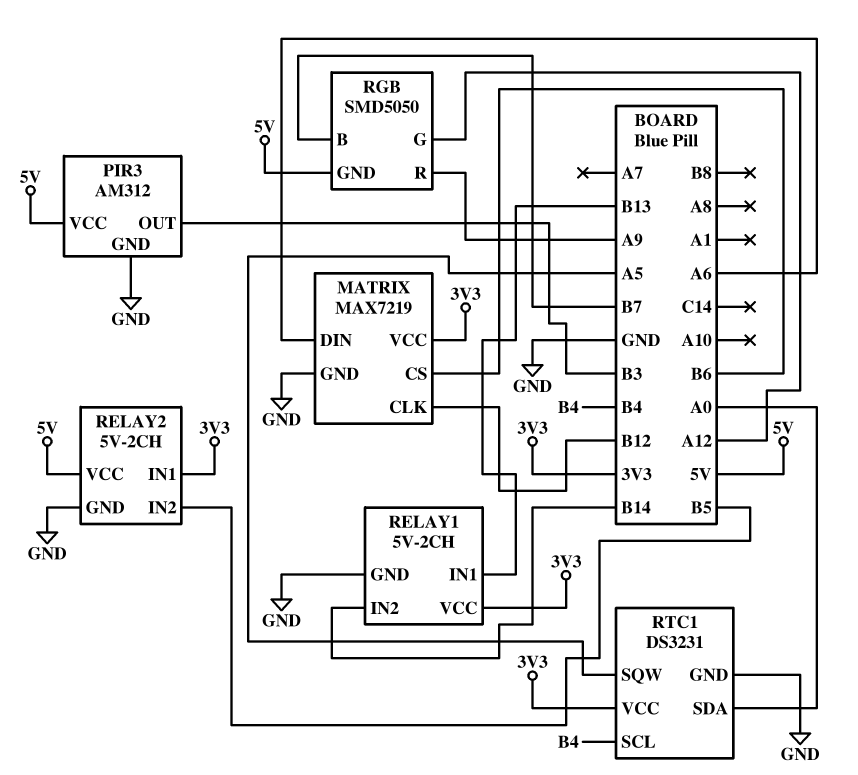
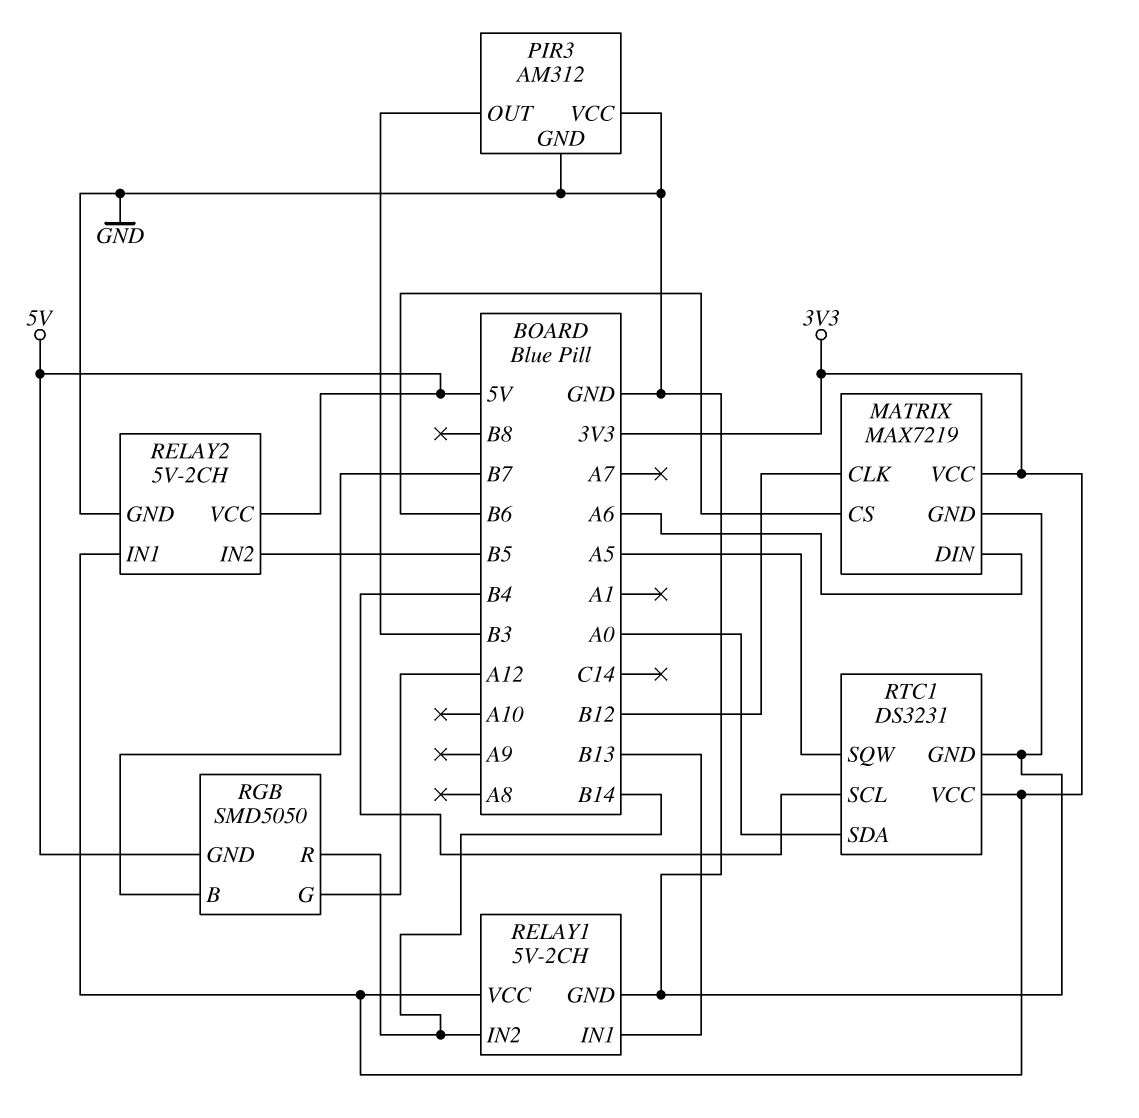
PIR3 pin VCC: 5V -> GND
RGB pin R: A9 -> B14

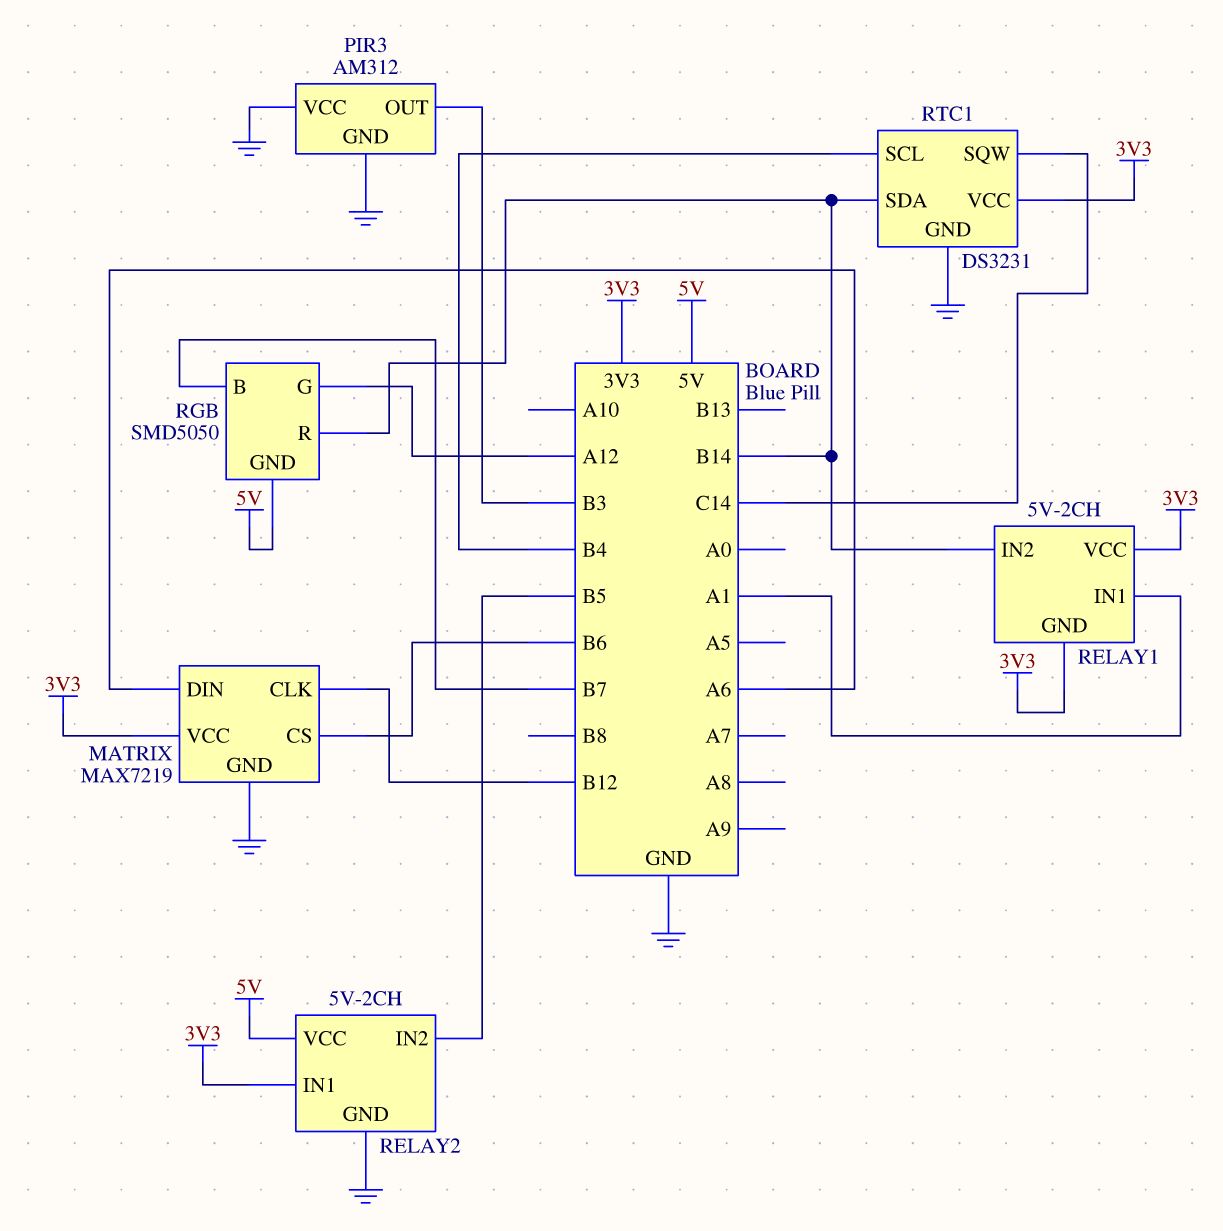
RELAY1 pin GND: GND -> 3V3
RELAY1 pin IN1: B13 -> A1
RTC1 pin SDA: A0 -> B14
RTC1 pin SQW: A5 -> C14

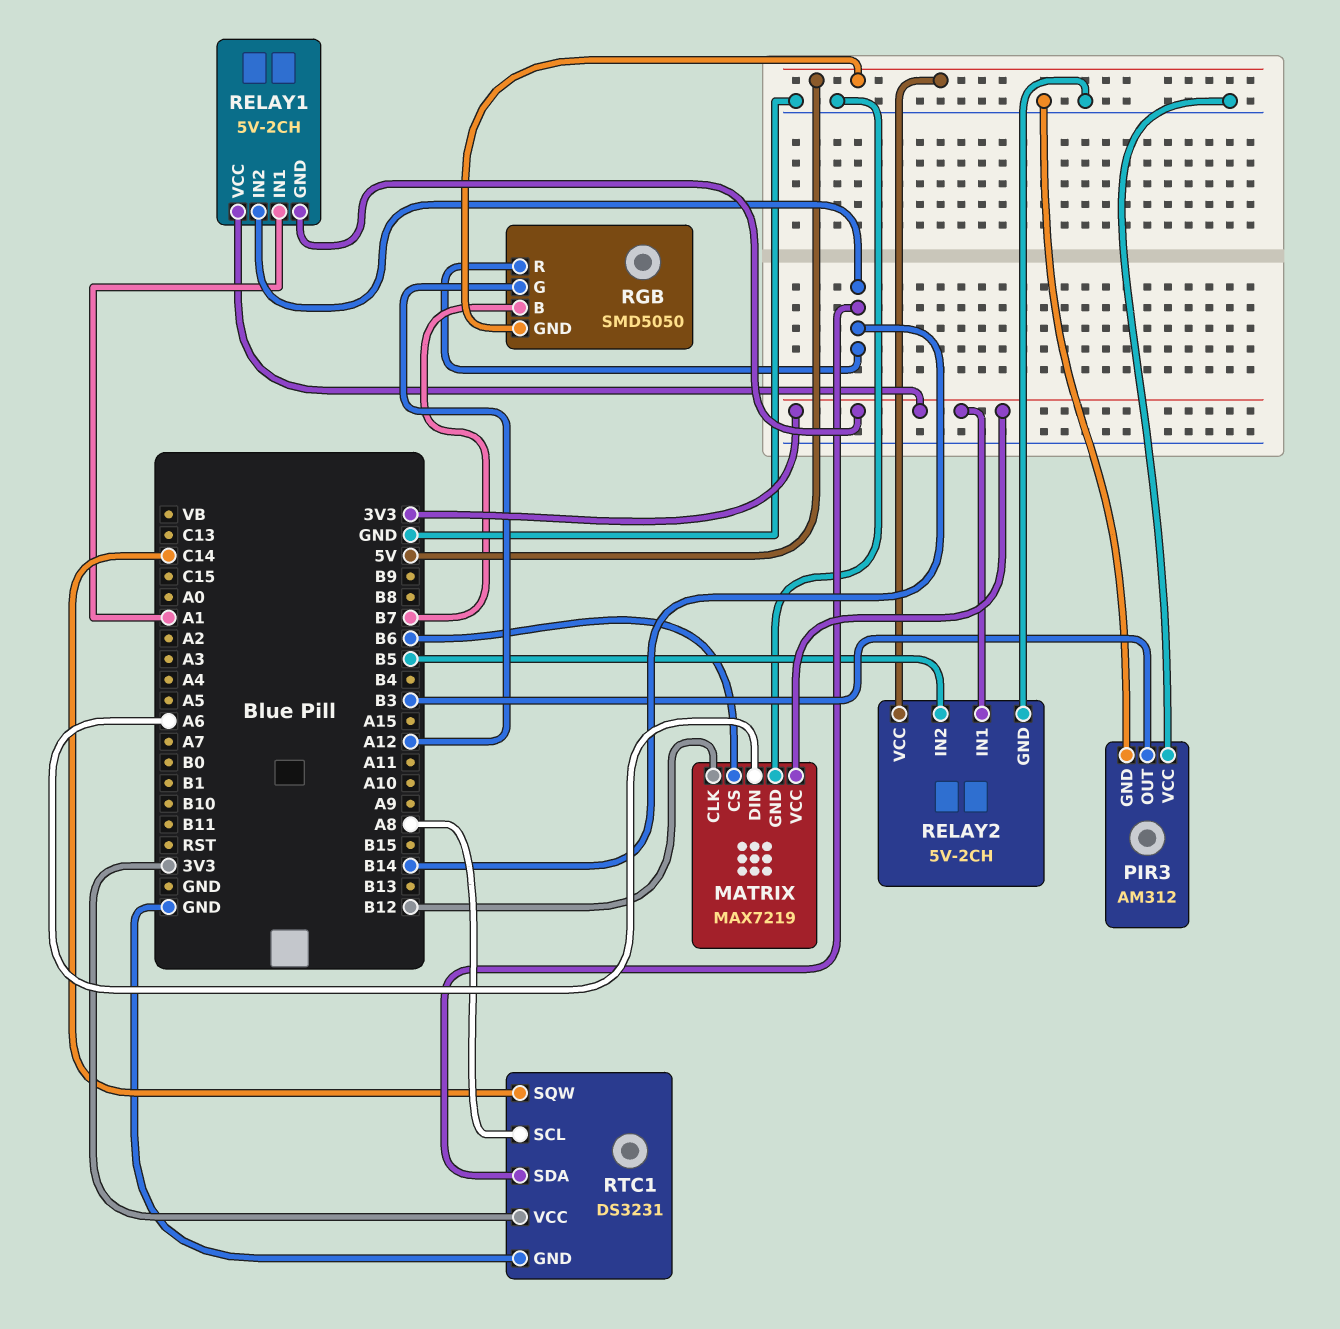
RTC1 pin SCL: B4 -> A8

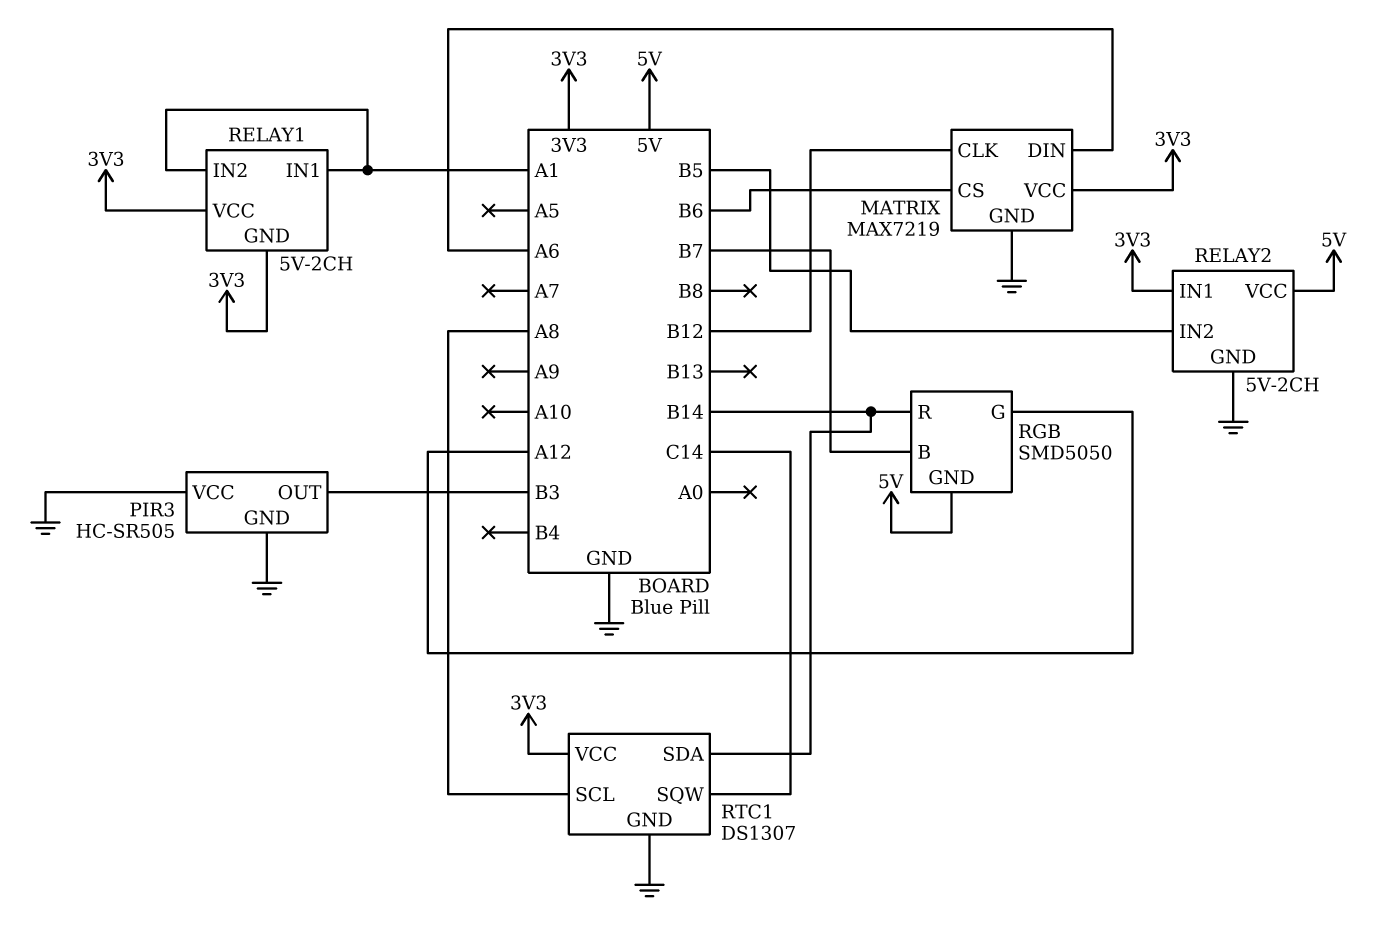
PIR3: AM312 -> HC-SR505
RELAY1 pin IN2: B14 -> A1
RTC1: DS3231 -> DS1307

